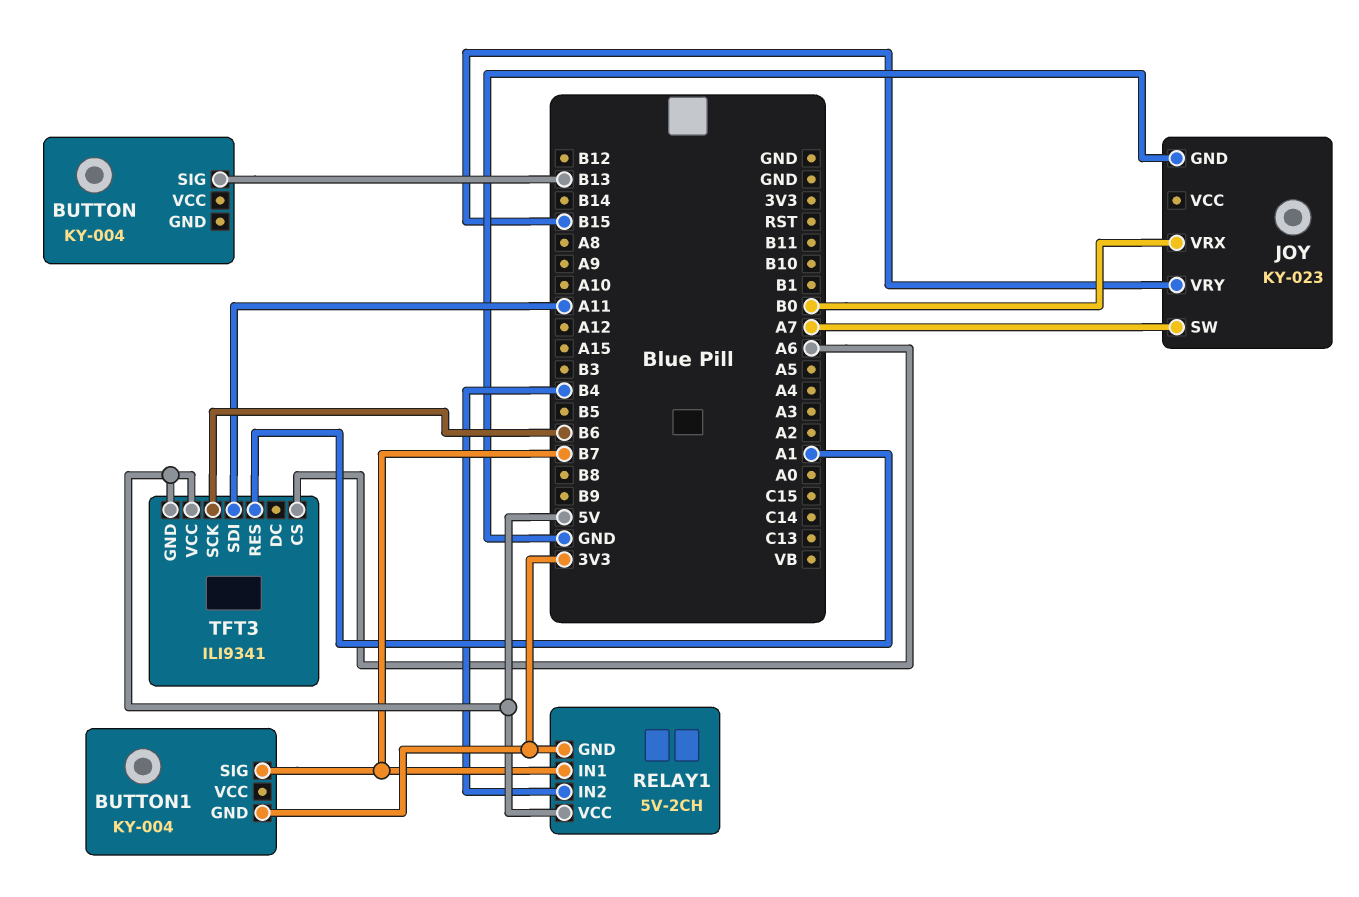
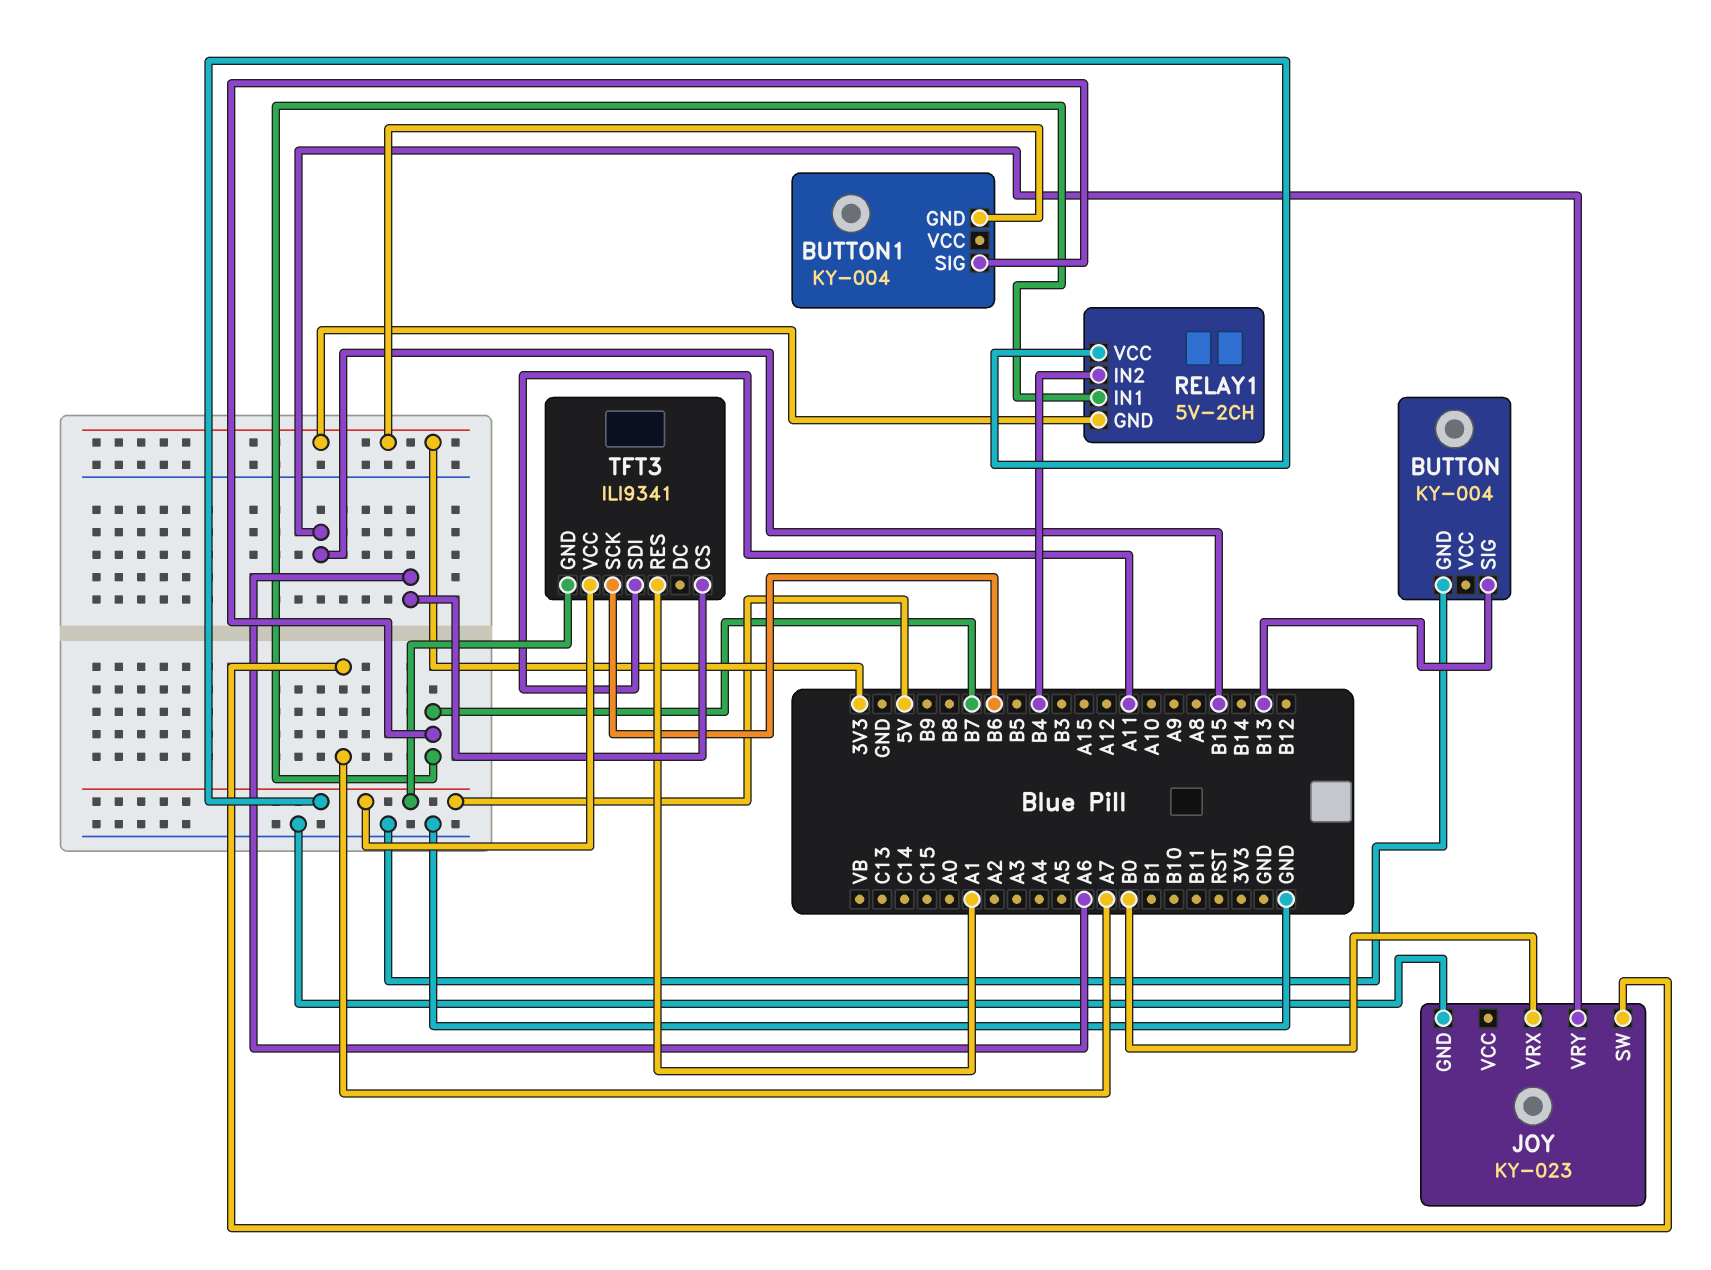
BUTTON pin GND: none -> GND

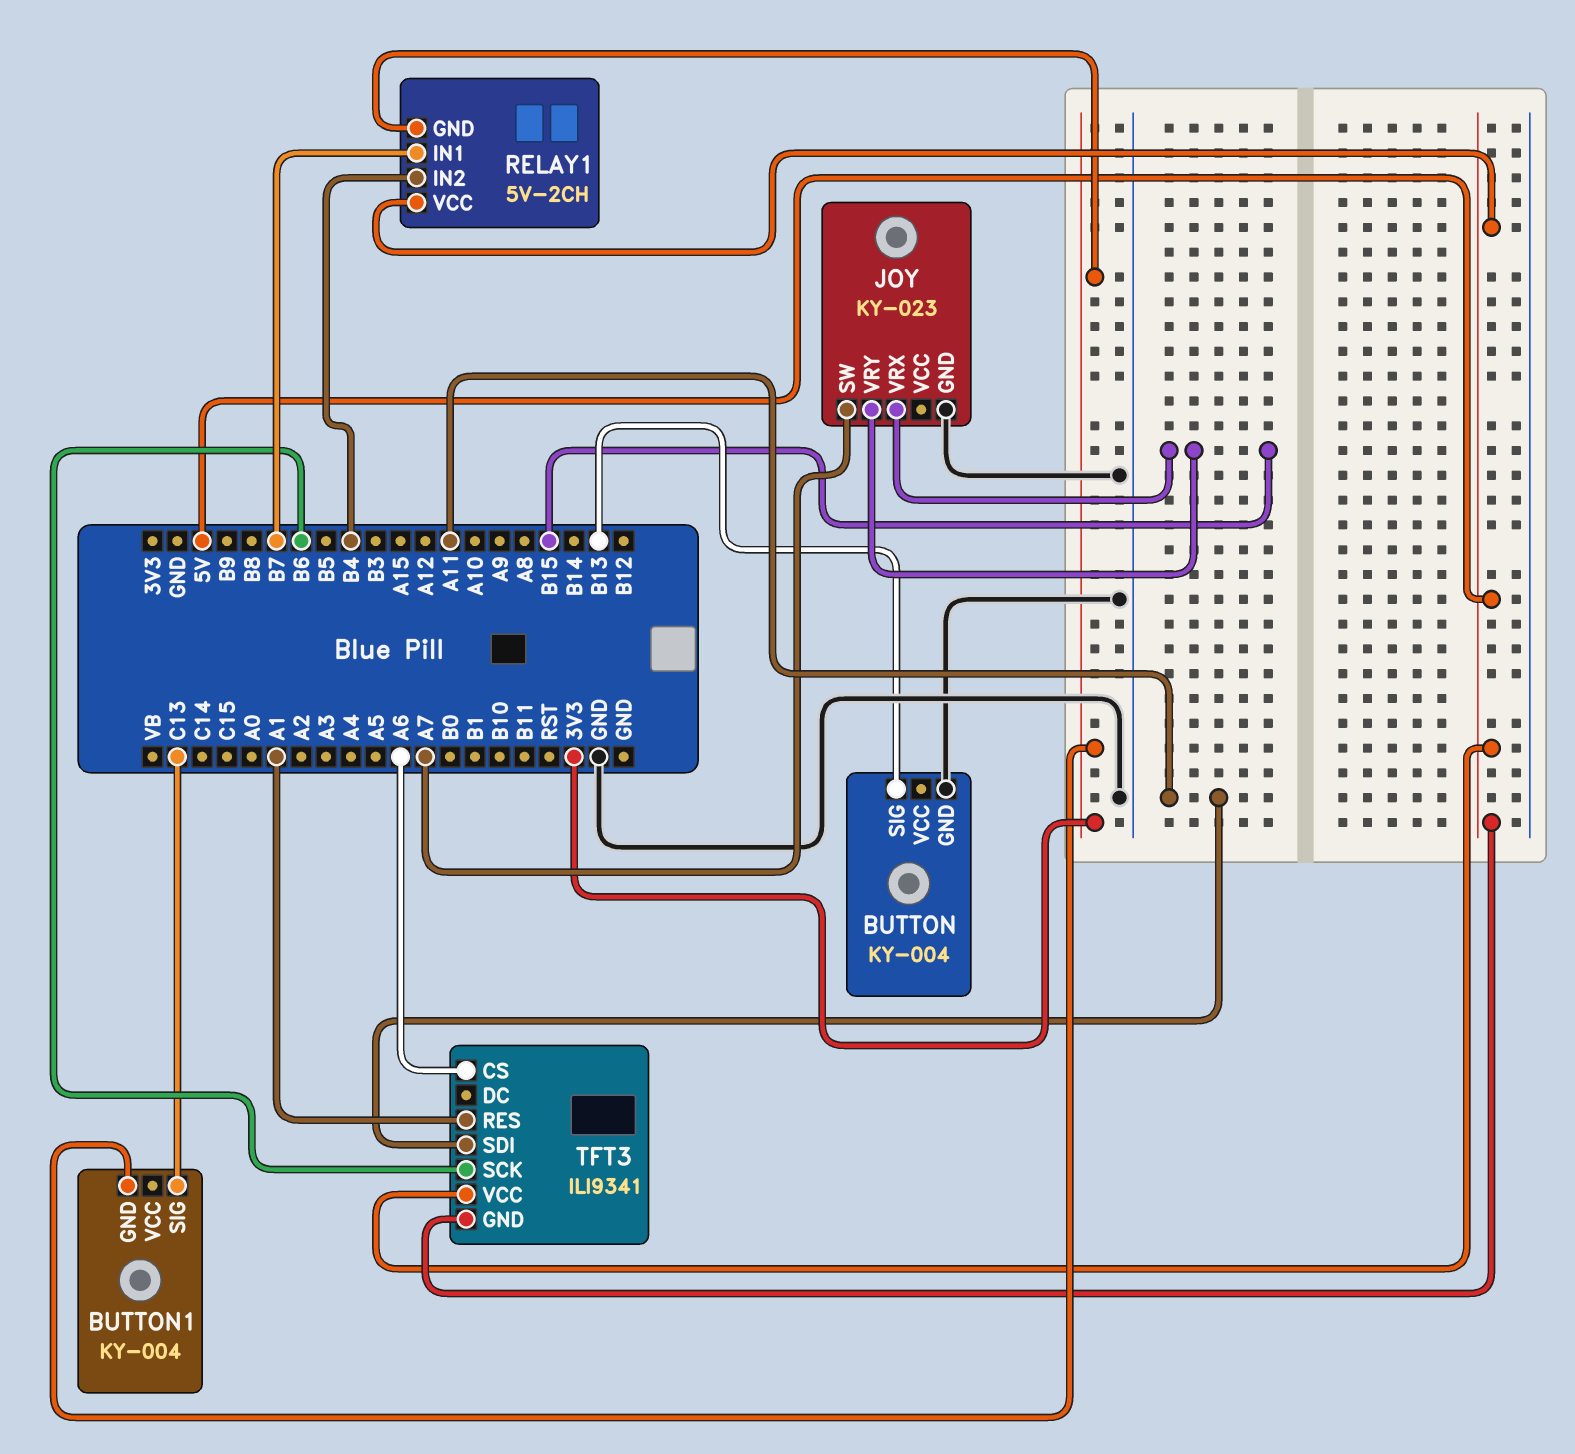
BUTTON1 pin SIG: B7 -> C13
JOY pin VRX: B0 -> B15

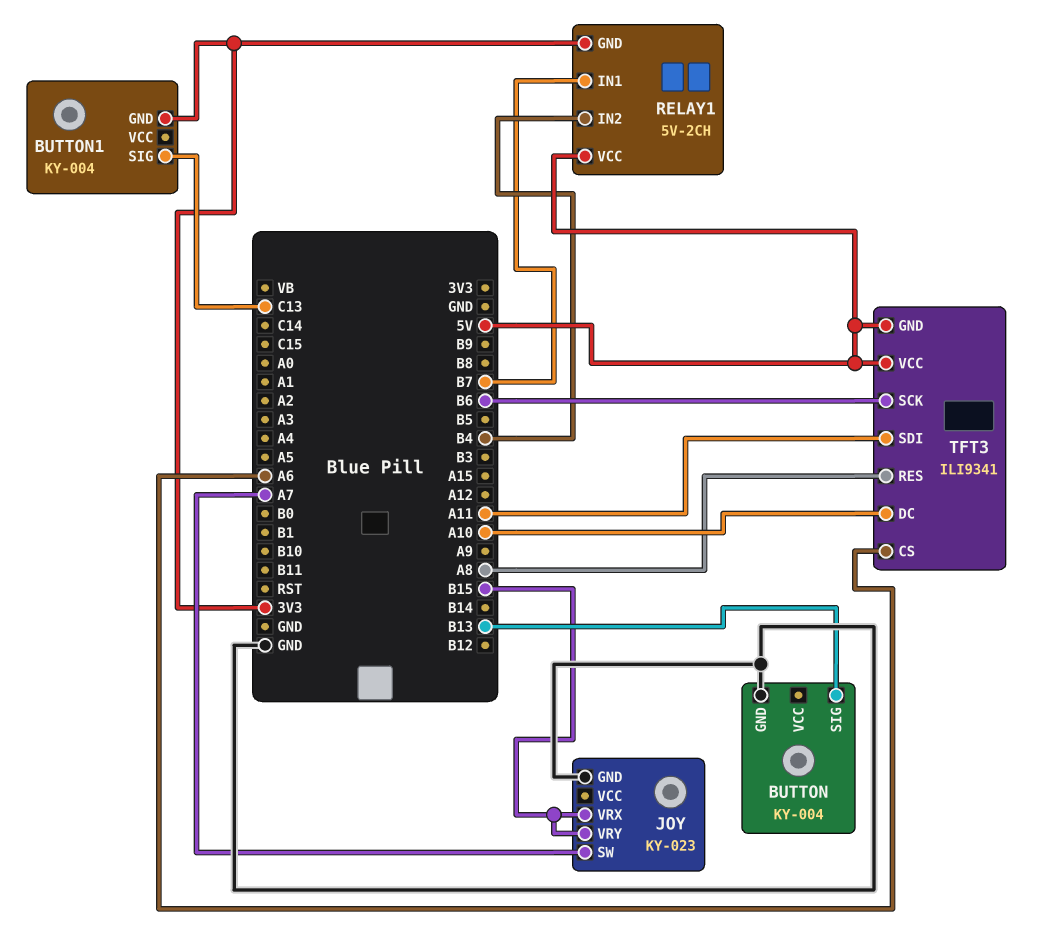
TFT3 pin DC: none -> A10
TFT3 pin RES: A1 -> A8

